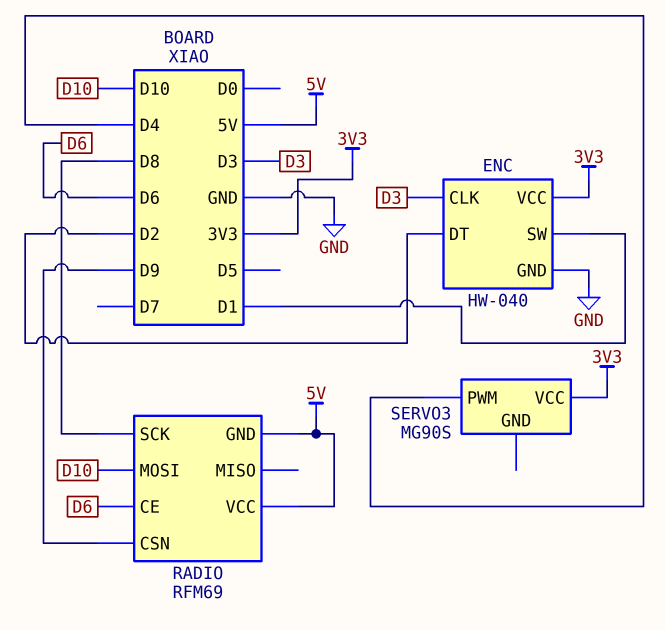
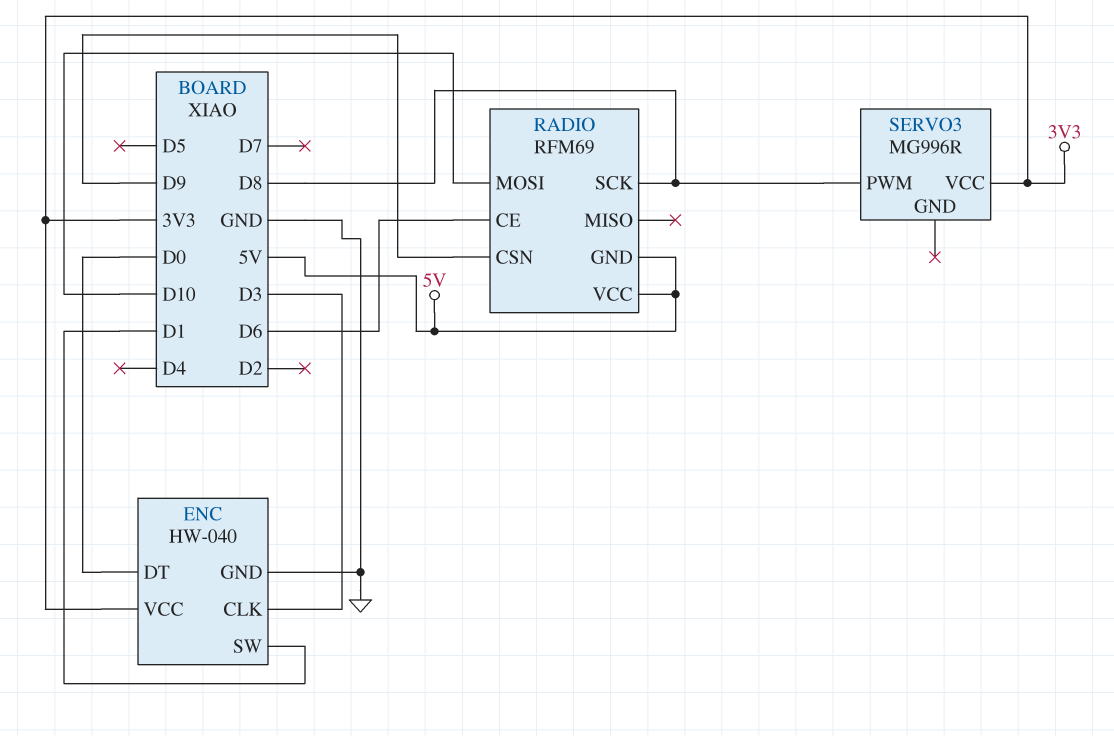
ENC pin DT: D2 -> D0
SERVO3: MG90S -> MG996R
SERVO3 pin PWM: D4 -> D8

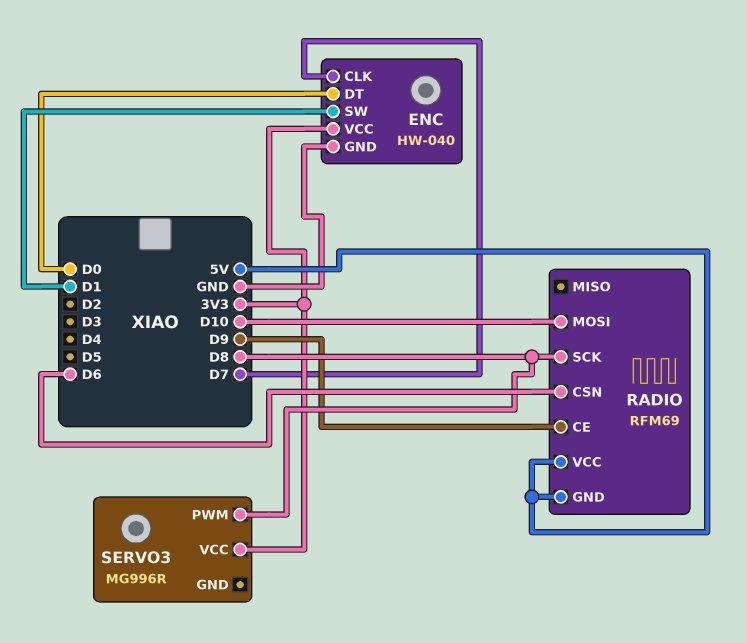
ENC pin CLK: D3 -> D7
RADIO pin CE: D6 -> D9
RADIO pin CSN: D9 -> D6

